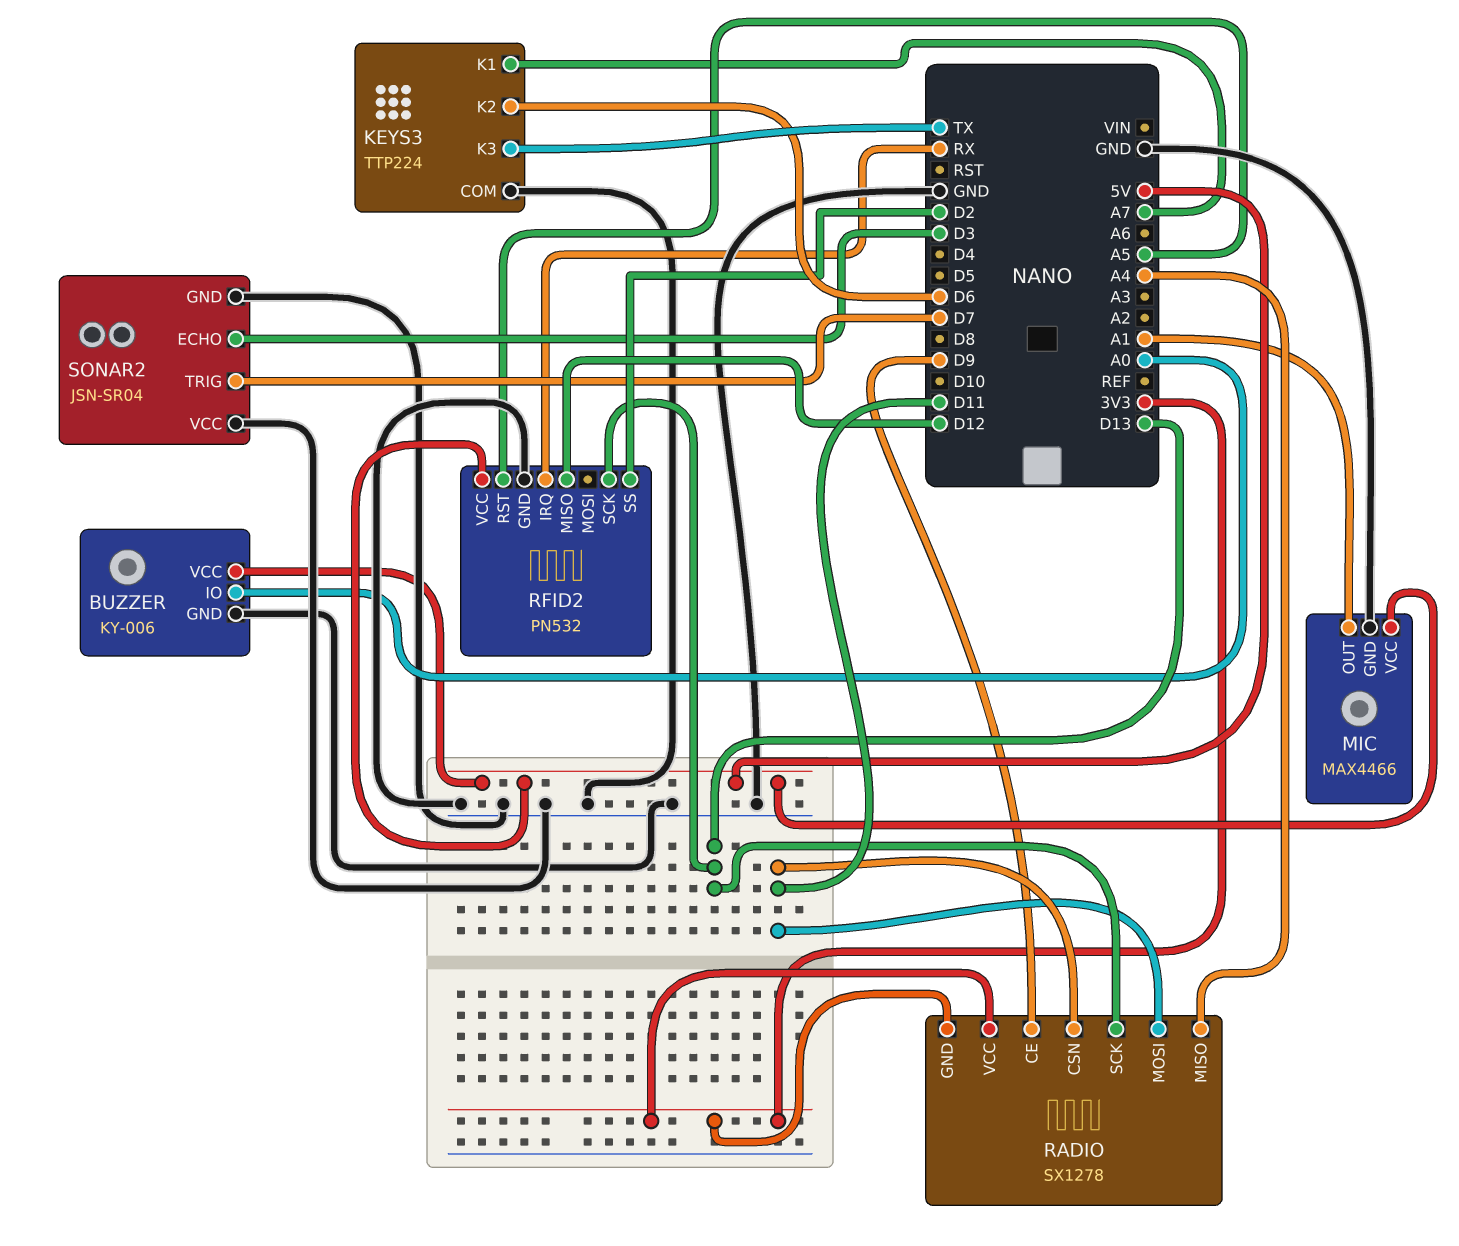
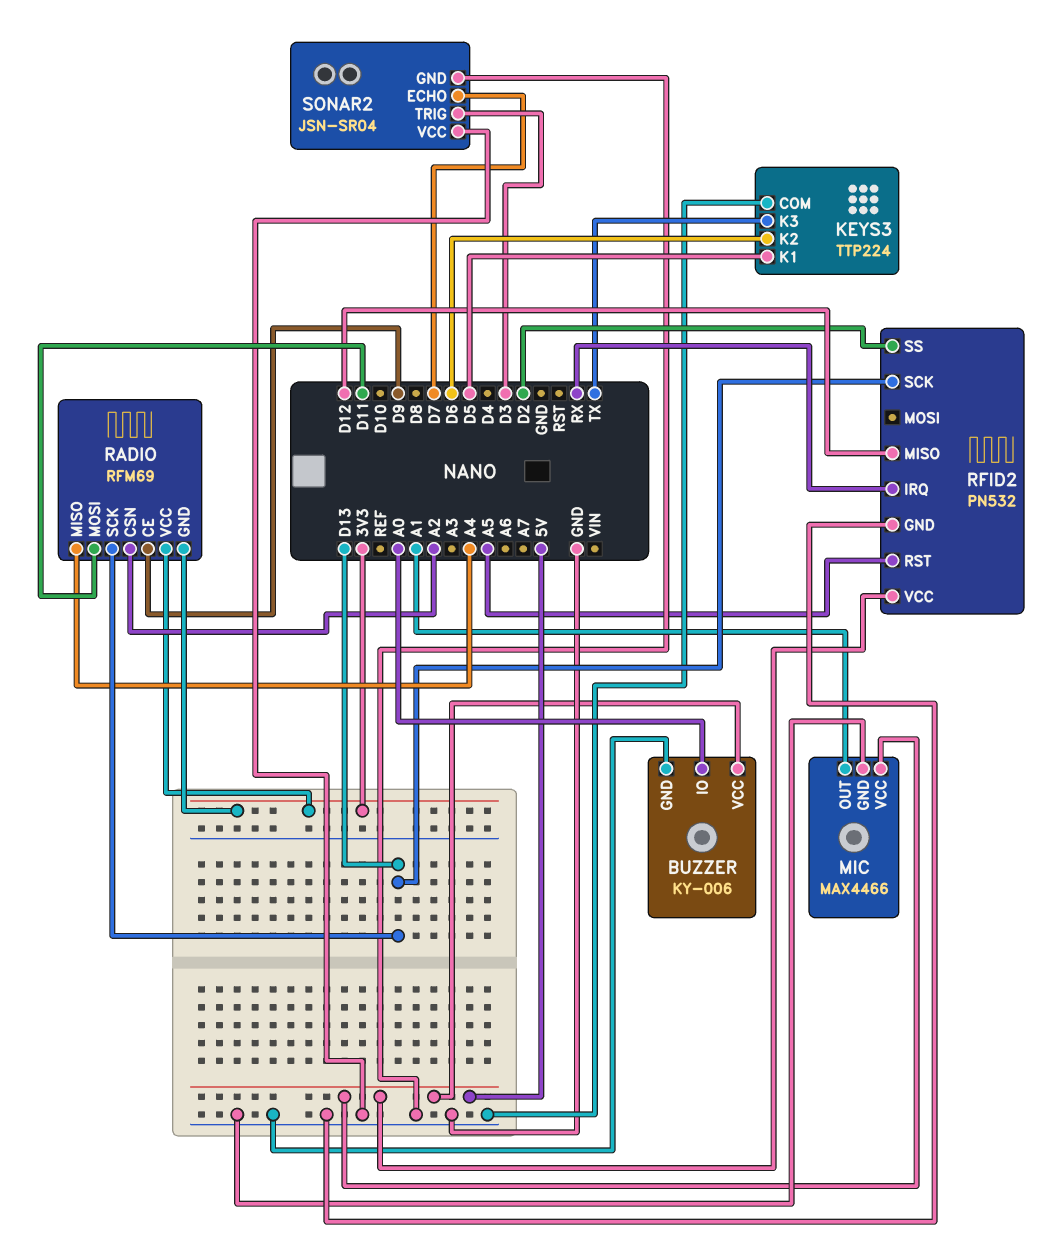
KEYS3 pin K1: A7 -> D5
RADIO: SX1278 -> RFM69
RADIO pin CSN: D11 -> A2
SONAR2 pin ECHO: D3 -> D7
SONAR2 pin TRIG: D7 -> D3

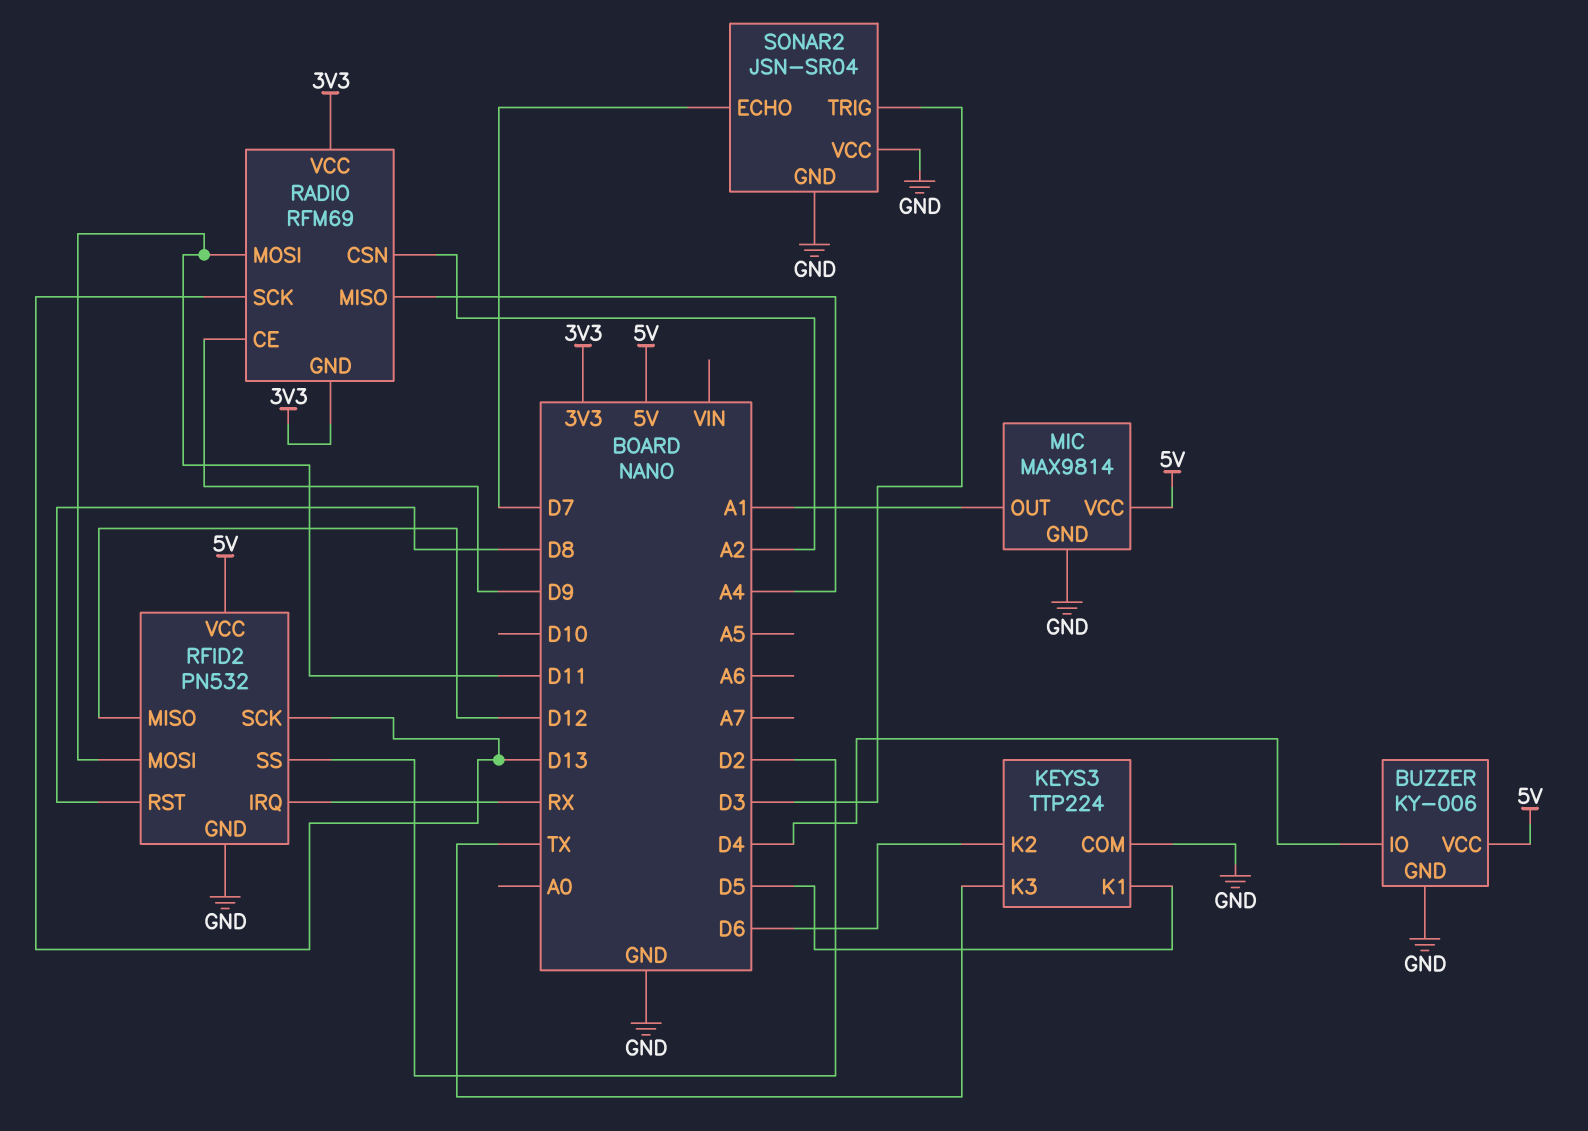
BUZZER pin IO: A0 -> D4
MIC: MAX4466 -> MAX9814
RFID2 pin MOSI: none -> D11
RFID2 pin RST: A5 -> D8

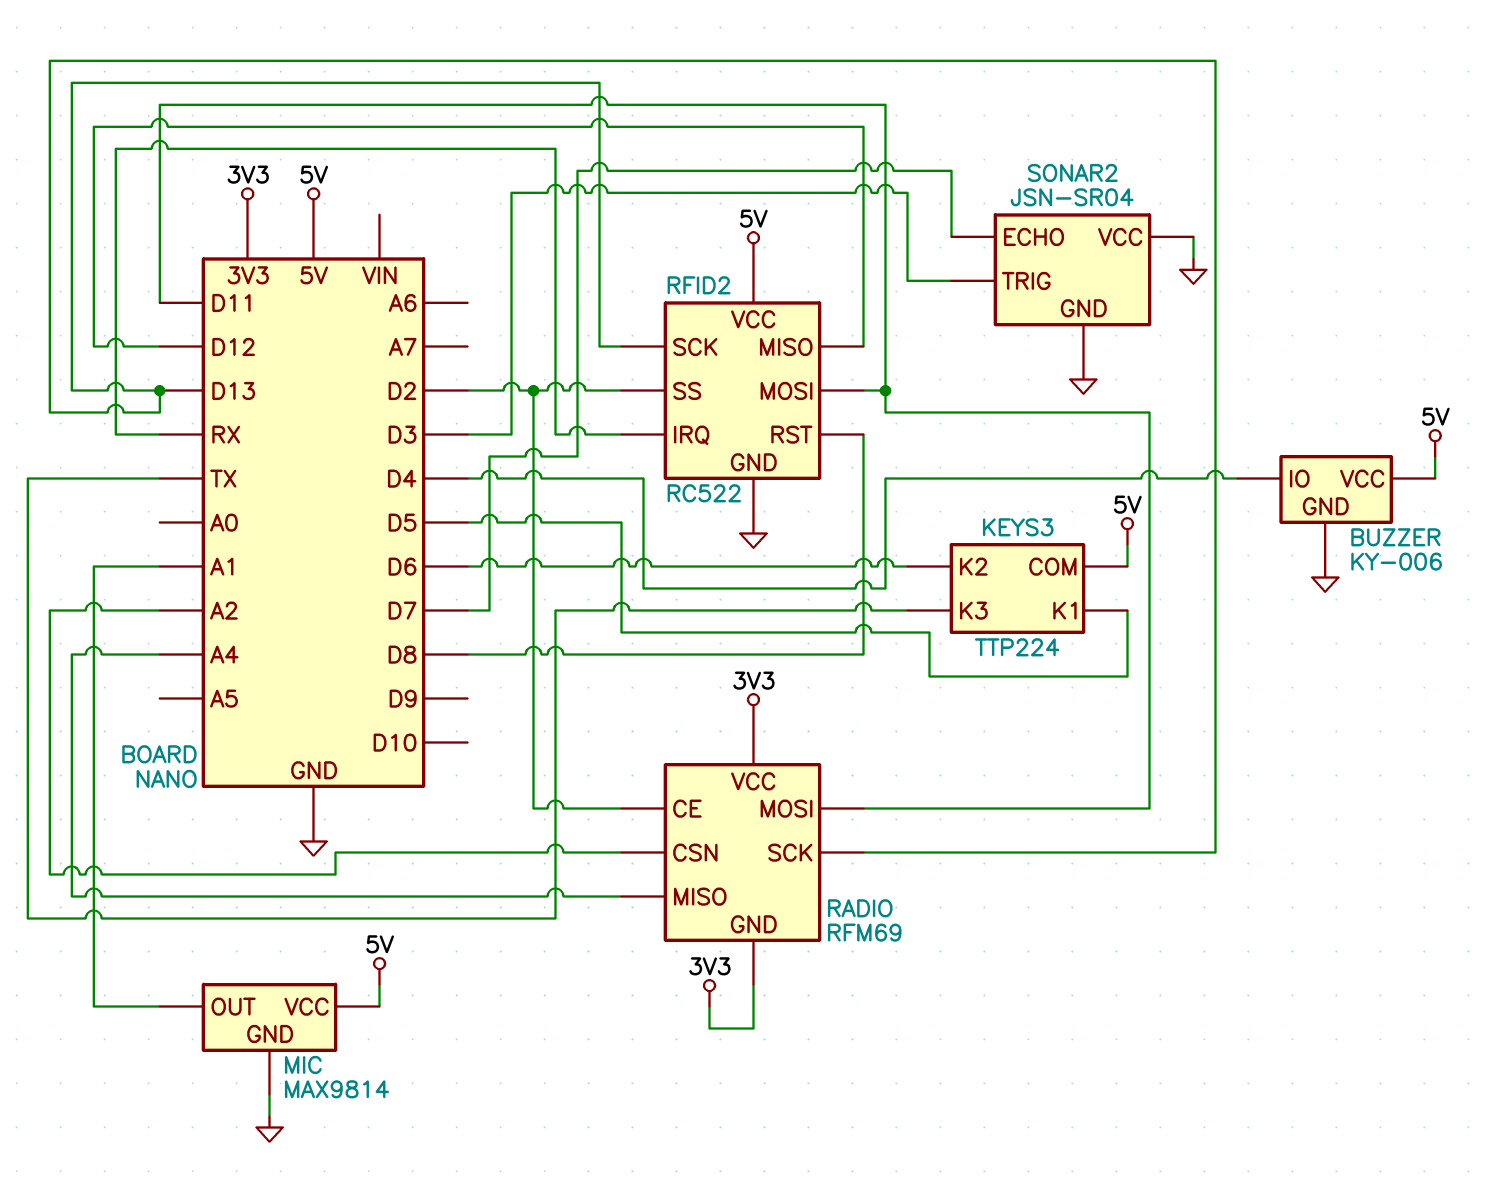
KEYS3 pin COM: GND -> 5V
RADIO pin CE: D9 -> D2
RFID2: PN532 -> RC522

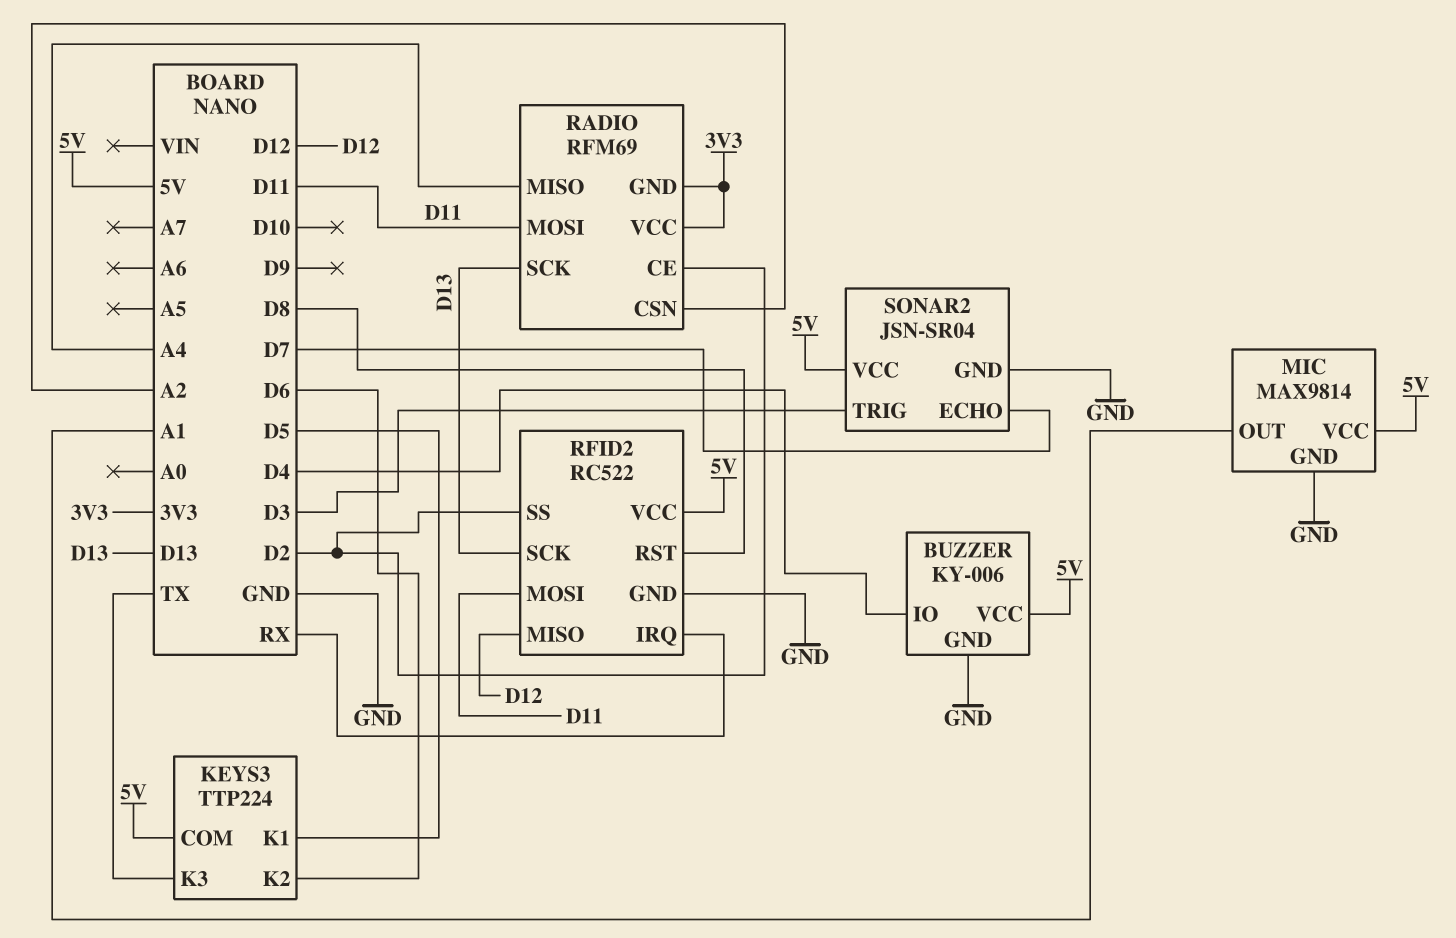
SONAR2 pin VCC: GND -> 5V

